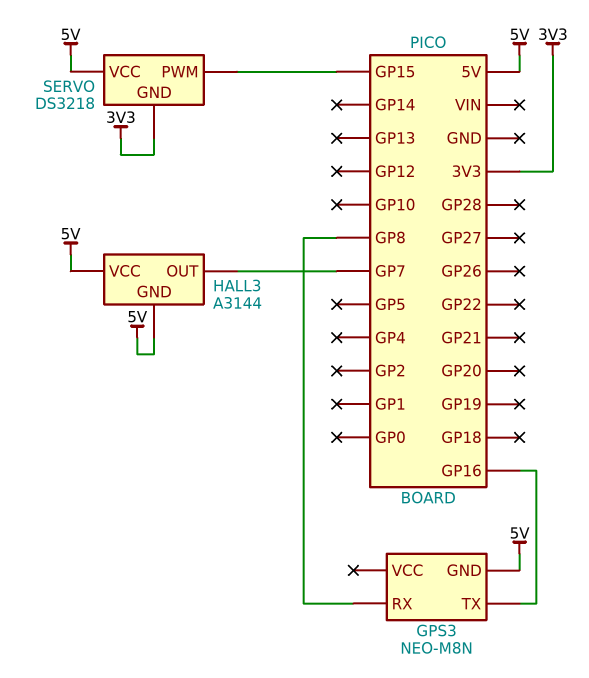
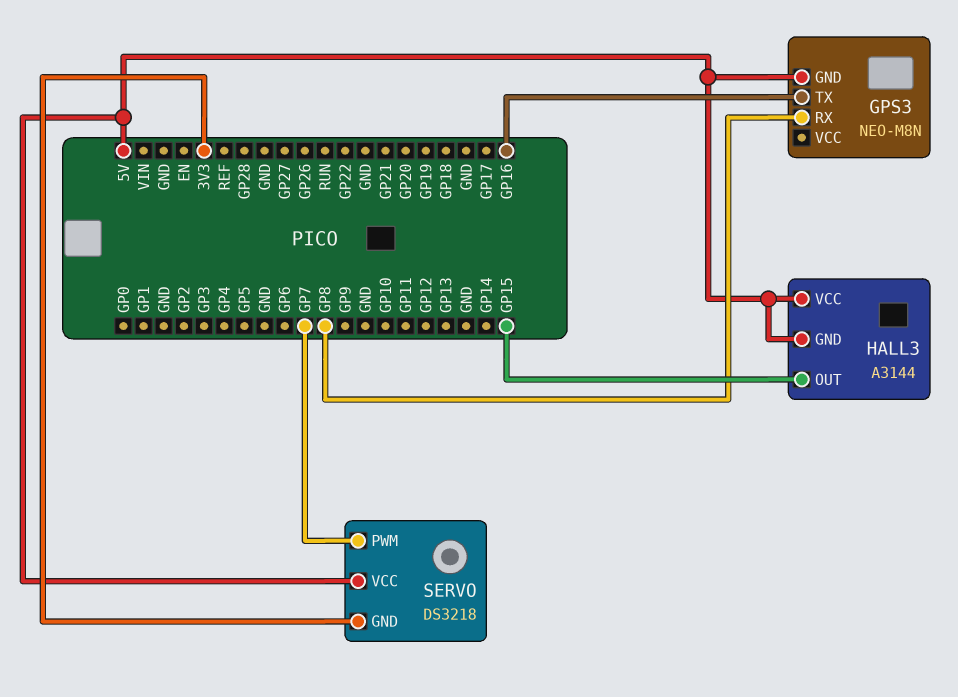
HALL3 pin OUT: GP7 -> GP15
SERVO pin PWM: GP15 -> GP7

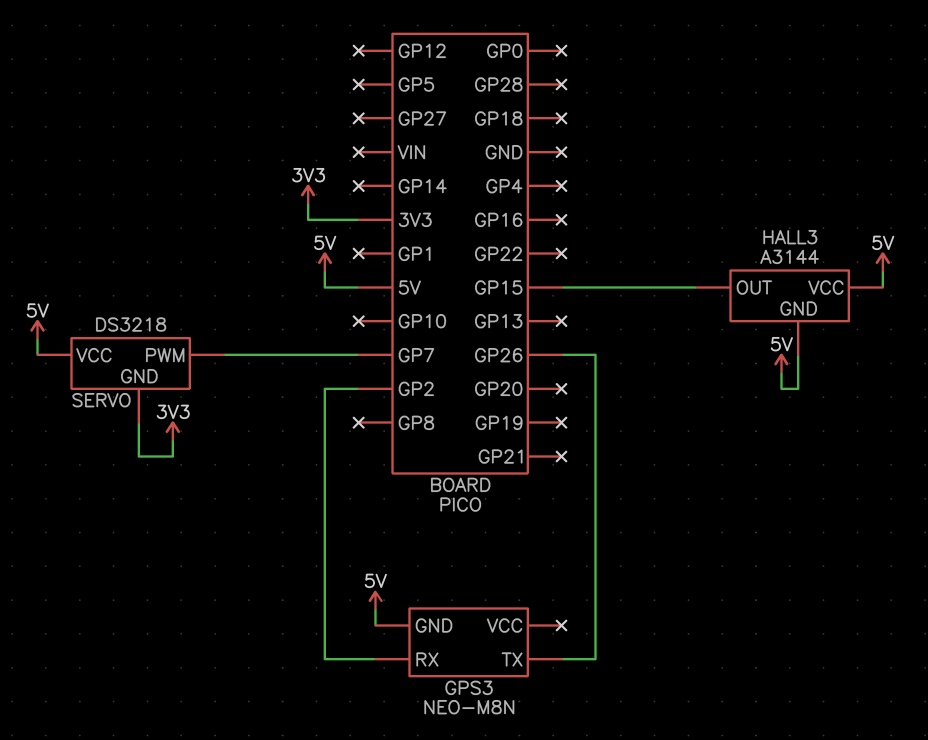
GPS3 pin RX: GP8 -> GP2
GPS3 pin TX: GP16 -> GP26

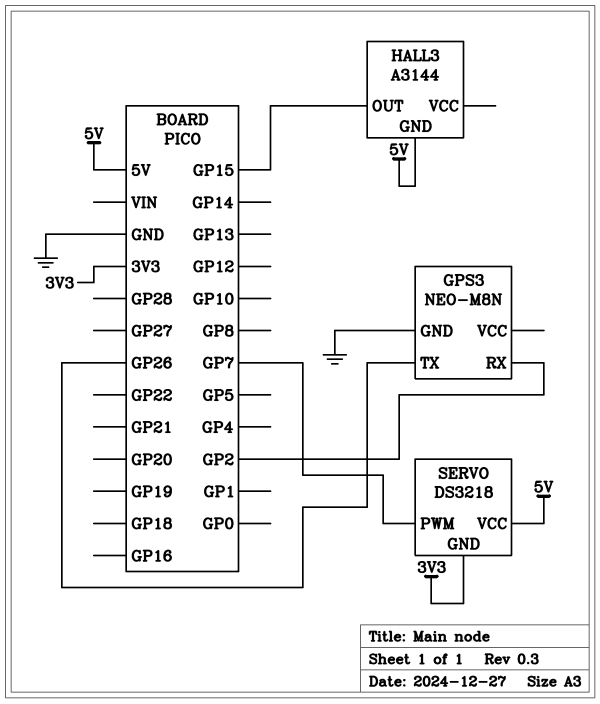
GPS3 pin GND: 5V -> GND
HALL3 pin VCC: 5V -> none

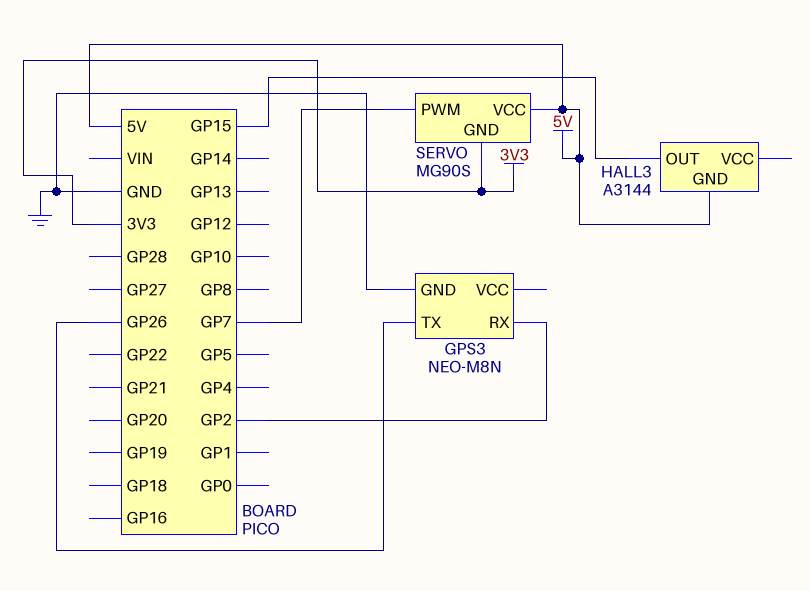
SERVO: DS3218 -> MG90S

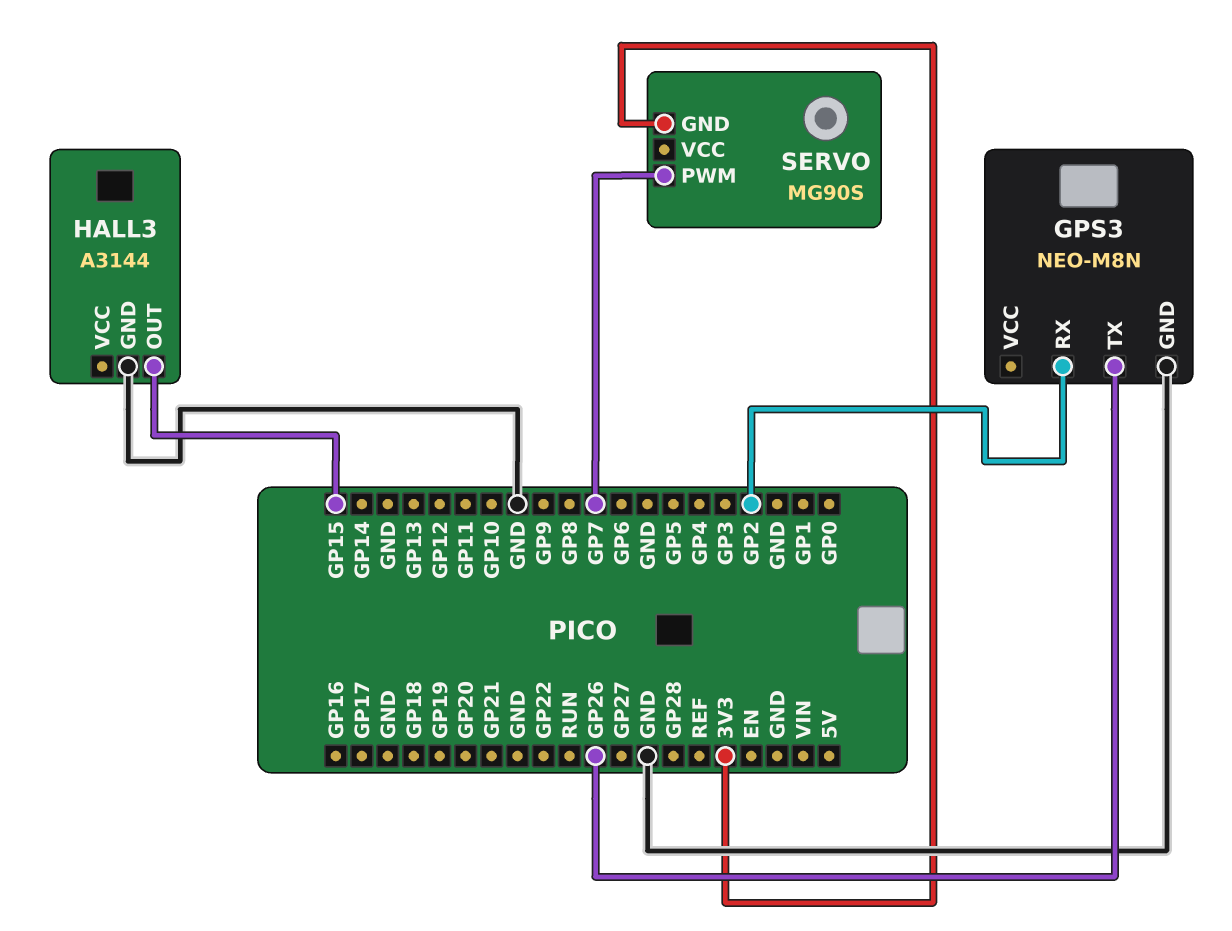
HALL3 pin GND: 5V -> GND
SERVO pin VCC: 5V -> none

